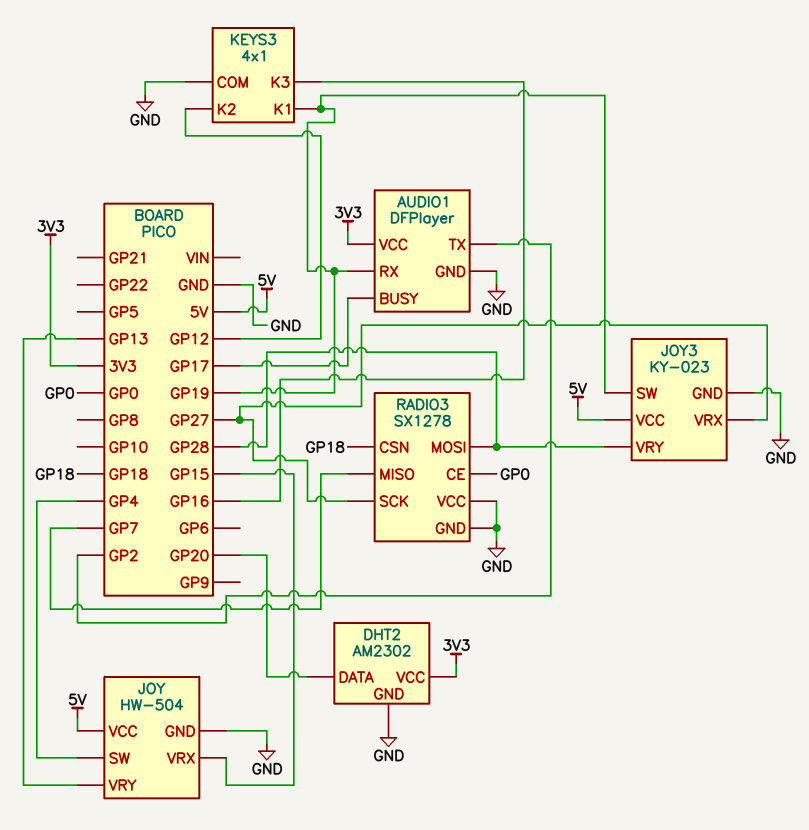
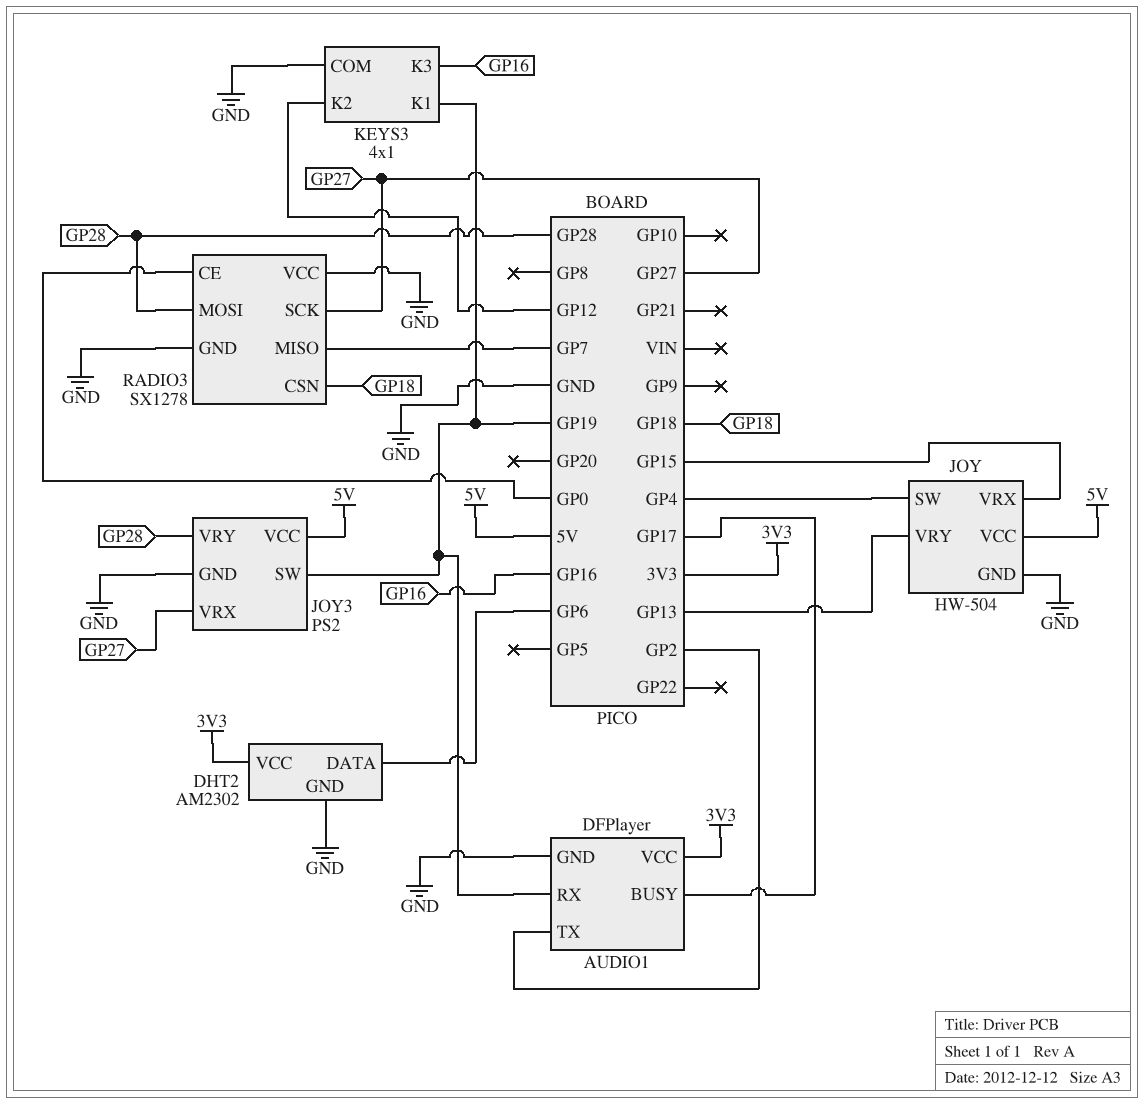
DHT2 pin DATA: GP20 -> GP6
JOY3: KY-023 -> PS2

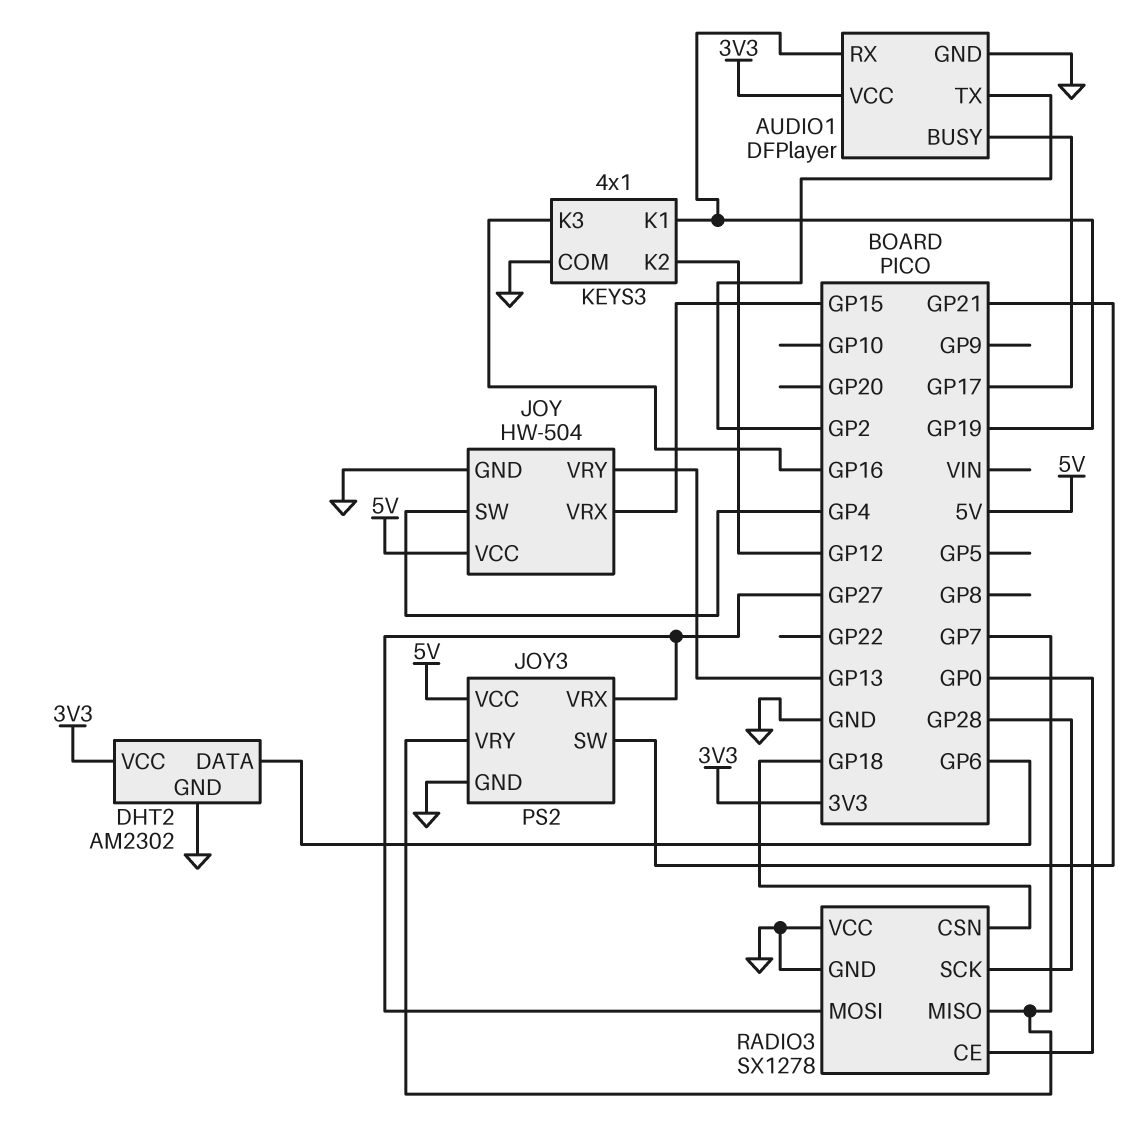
JOY3 pin SW: GP19 -> GP21
JOY3 pin VRY: GP28 -> GP7
RADIO3 pin MOSI: GP28 -> GP27
RADIO3 pin SCK: GP27 -> GP28

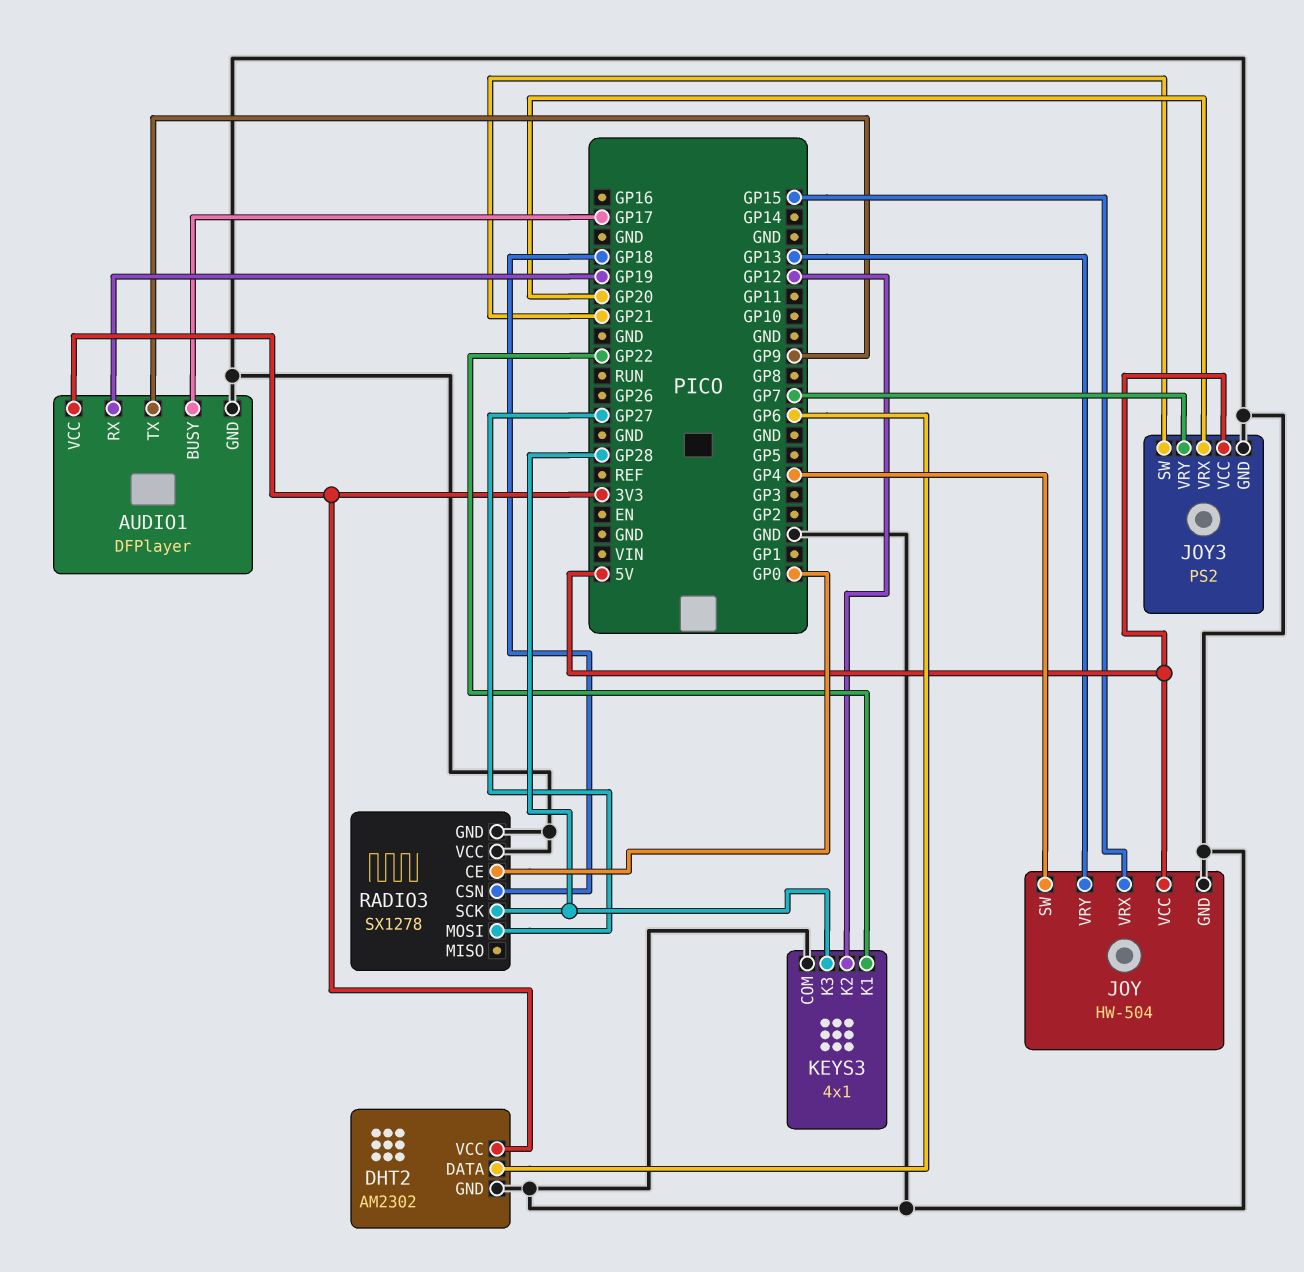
AUDIO1 pin TX: GP2 -> GP9
JOY3 pin VRX: GP27 -> GP20
KEYS3 pin K1: GP19 -> GP22
KEYS3 pin K3: GP16 -> GP28
RADIO3 pin MISO: GP7 -> none

